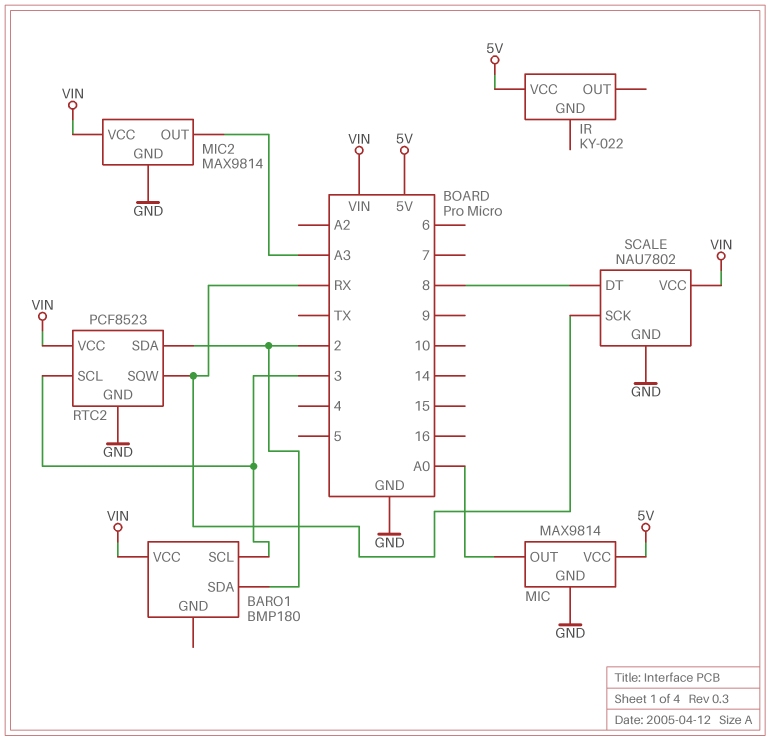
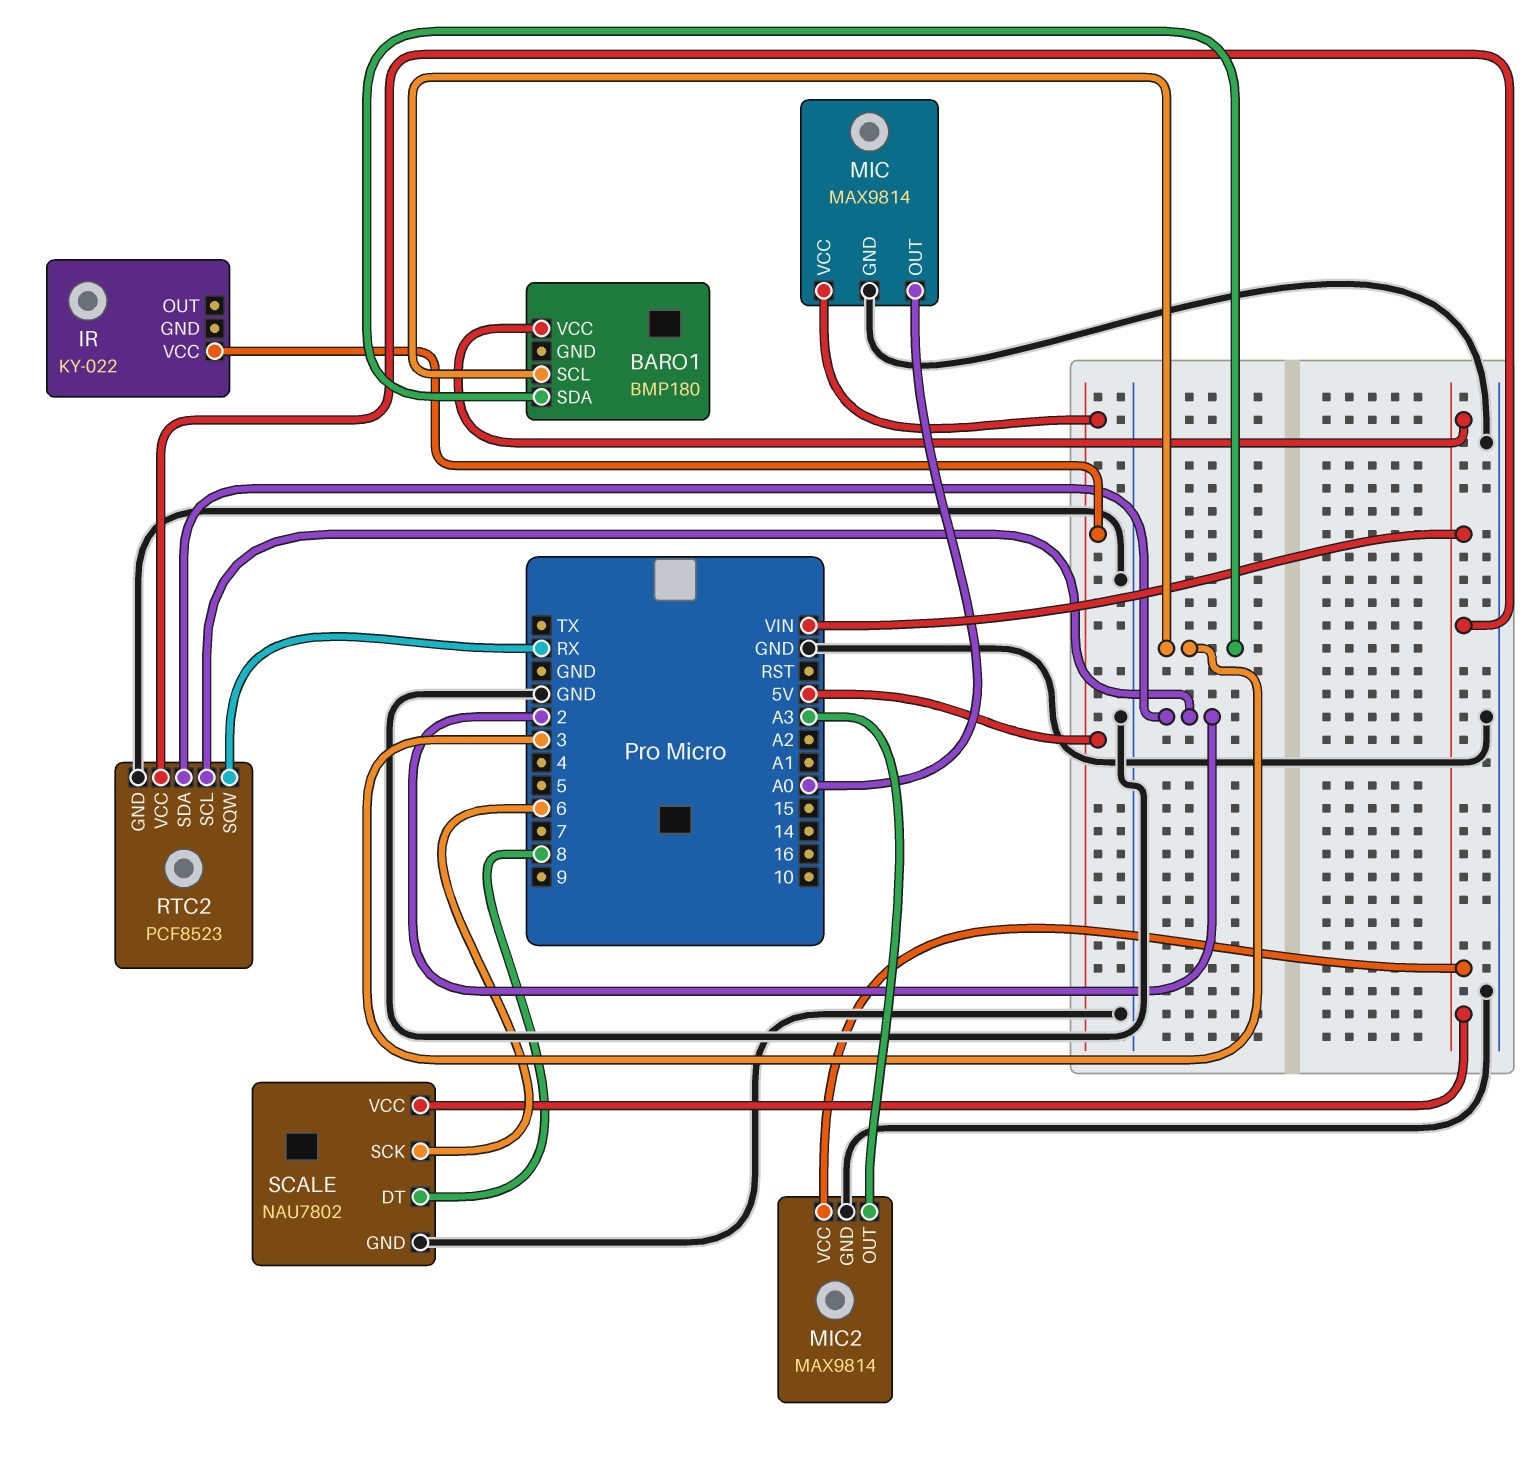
BARO1 pin SDA: 2 -> 3
RTC2 pin SCL: 3 -> 2
SCALE pin SCK: RX -> 6

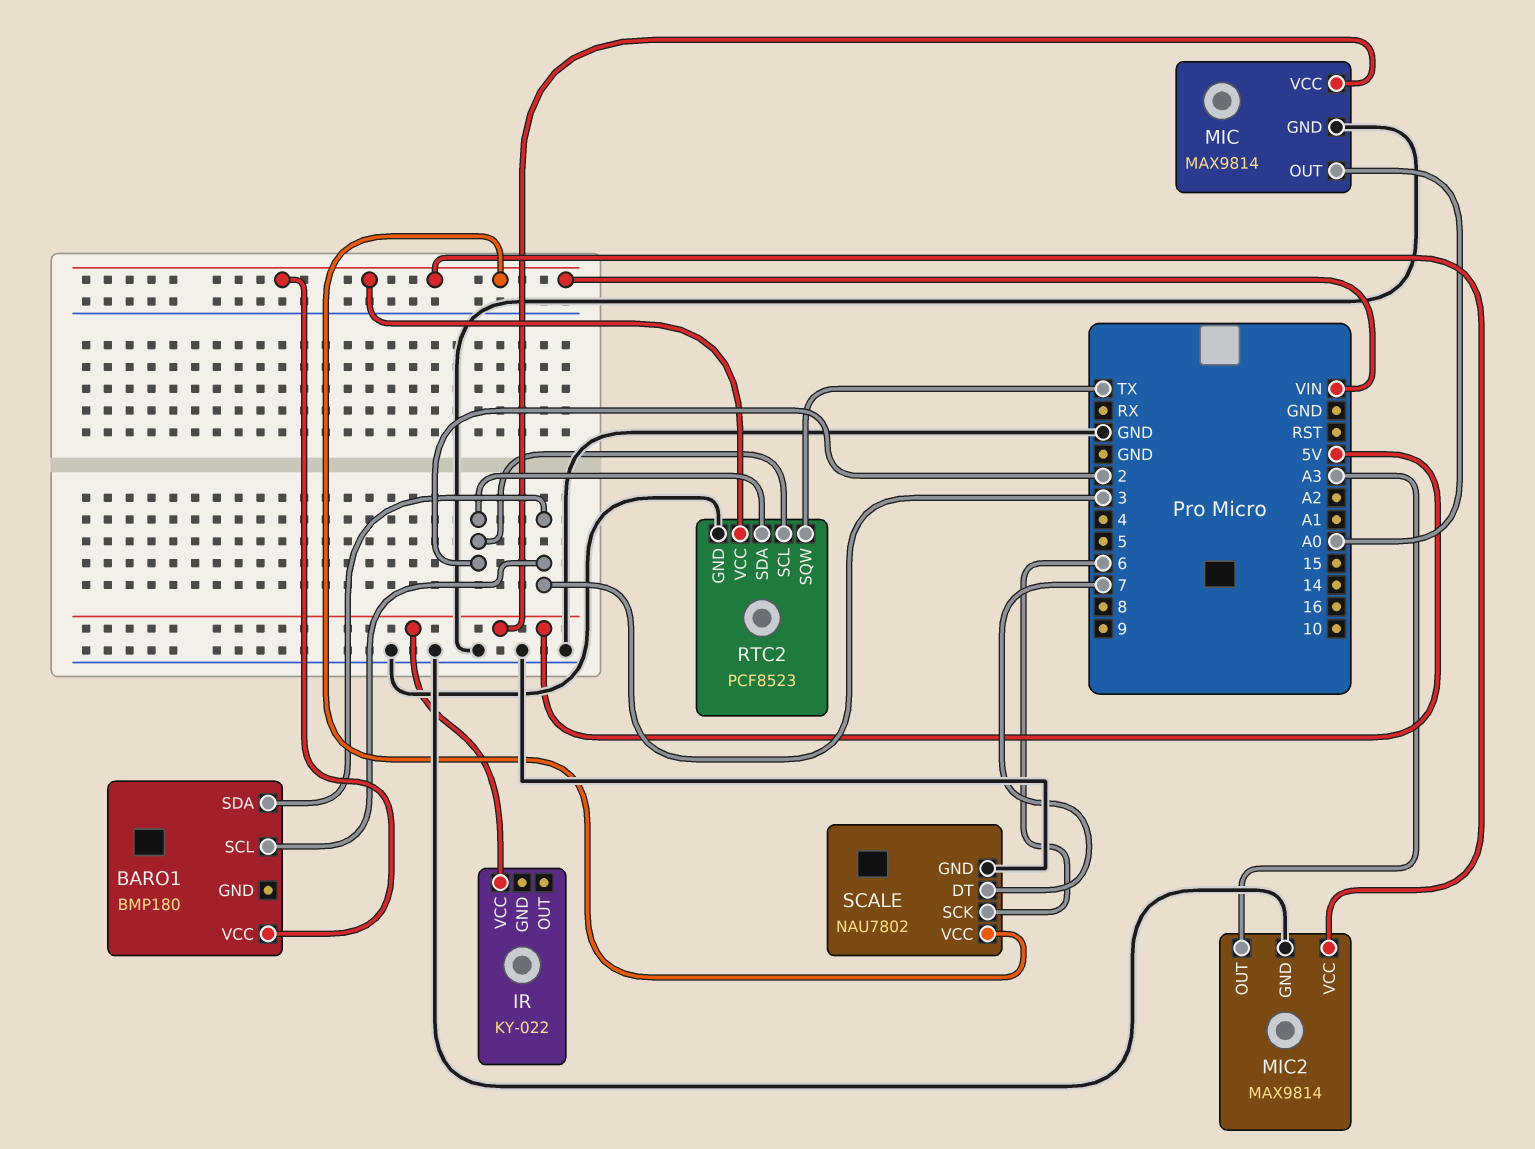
RTC2 pin SQW: RX -> TX
SCALE pin DT: 8 -> 7

